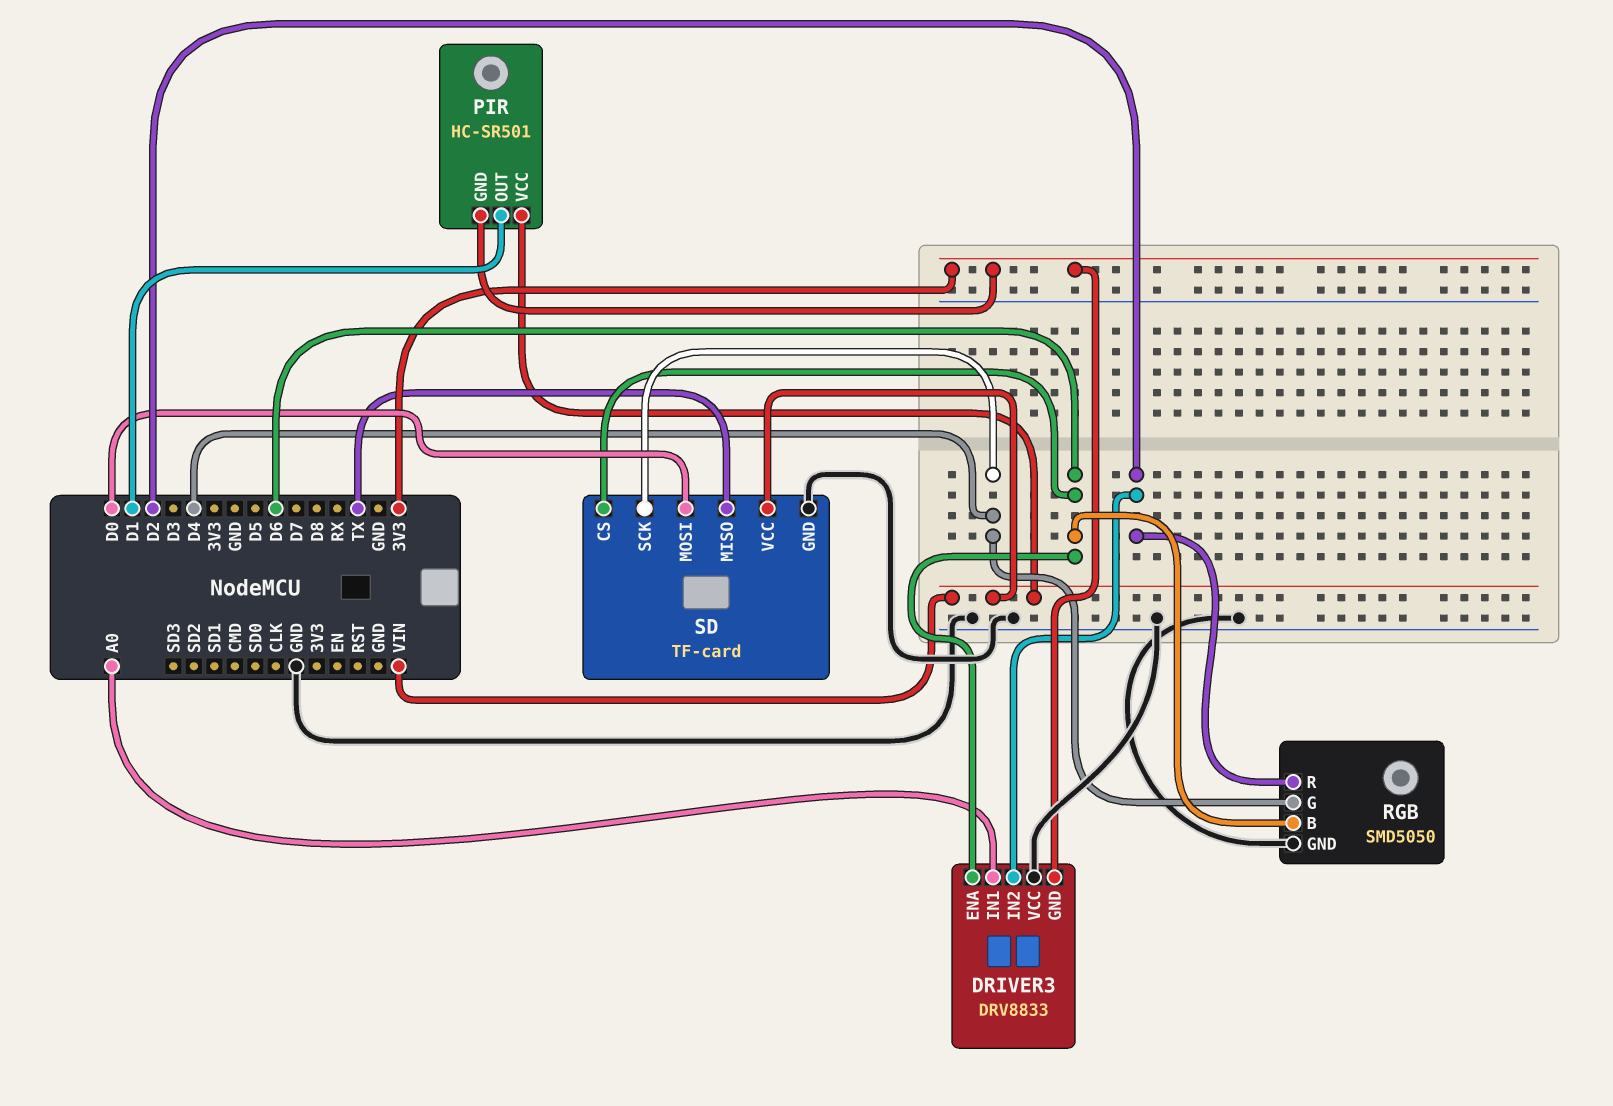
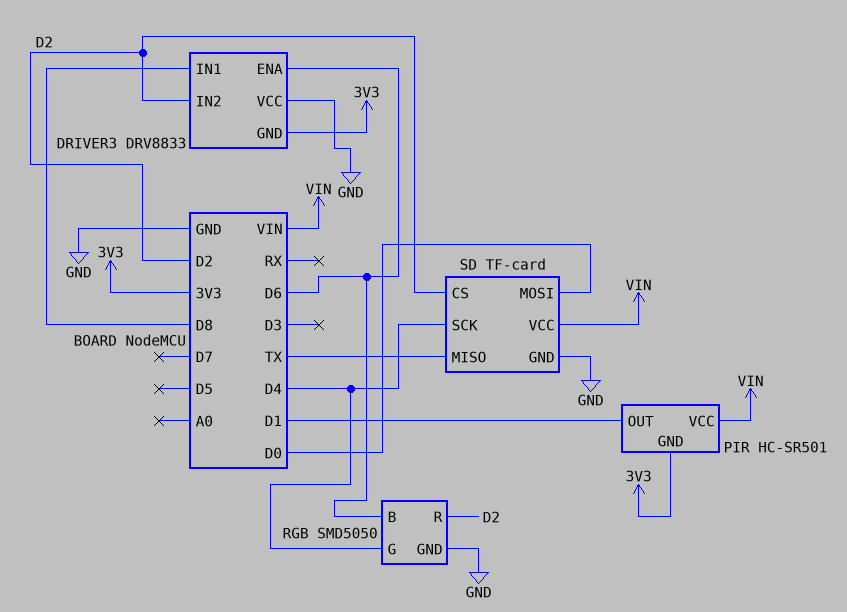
DRIVER3 pin IN1: A0 -> D8
SD pin CS: D6 -> D2

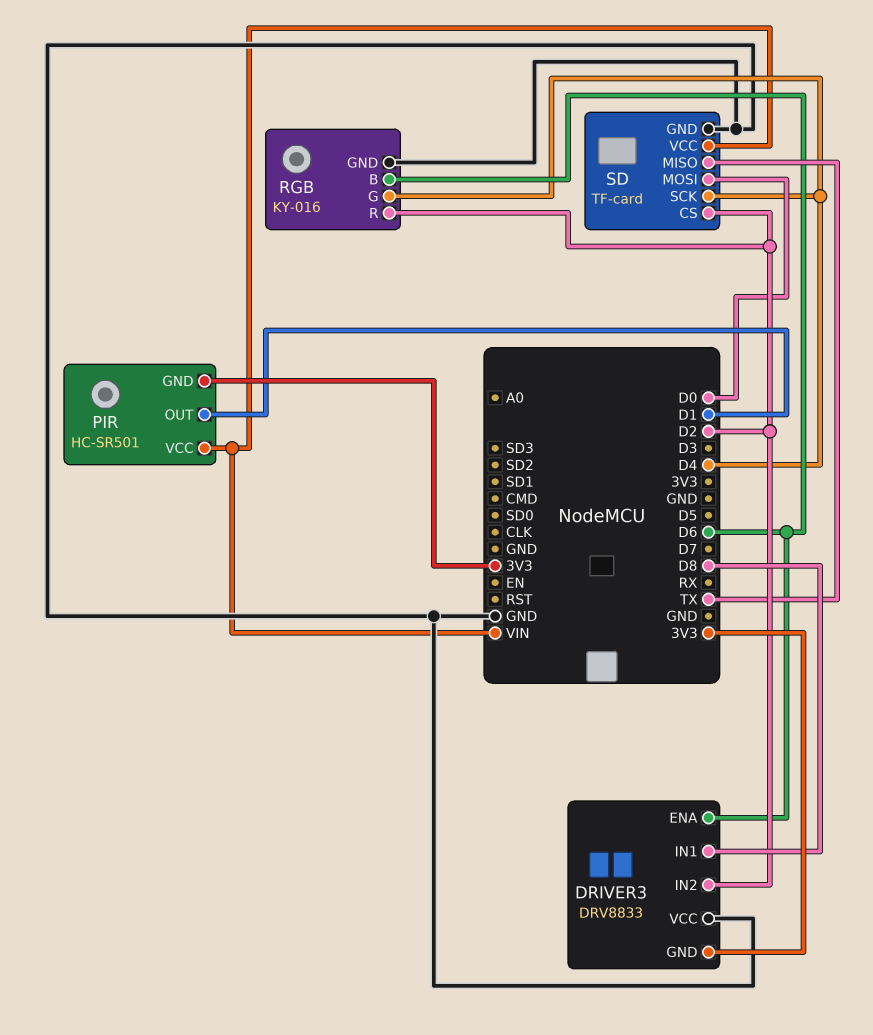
RGB: SMD5050 -> KY-016

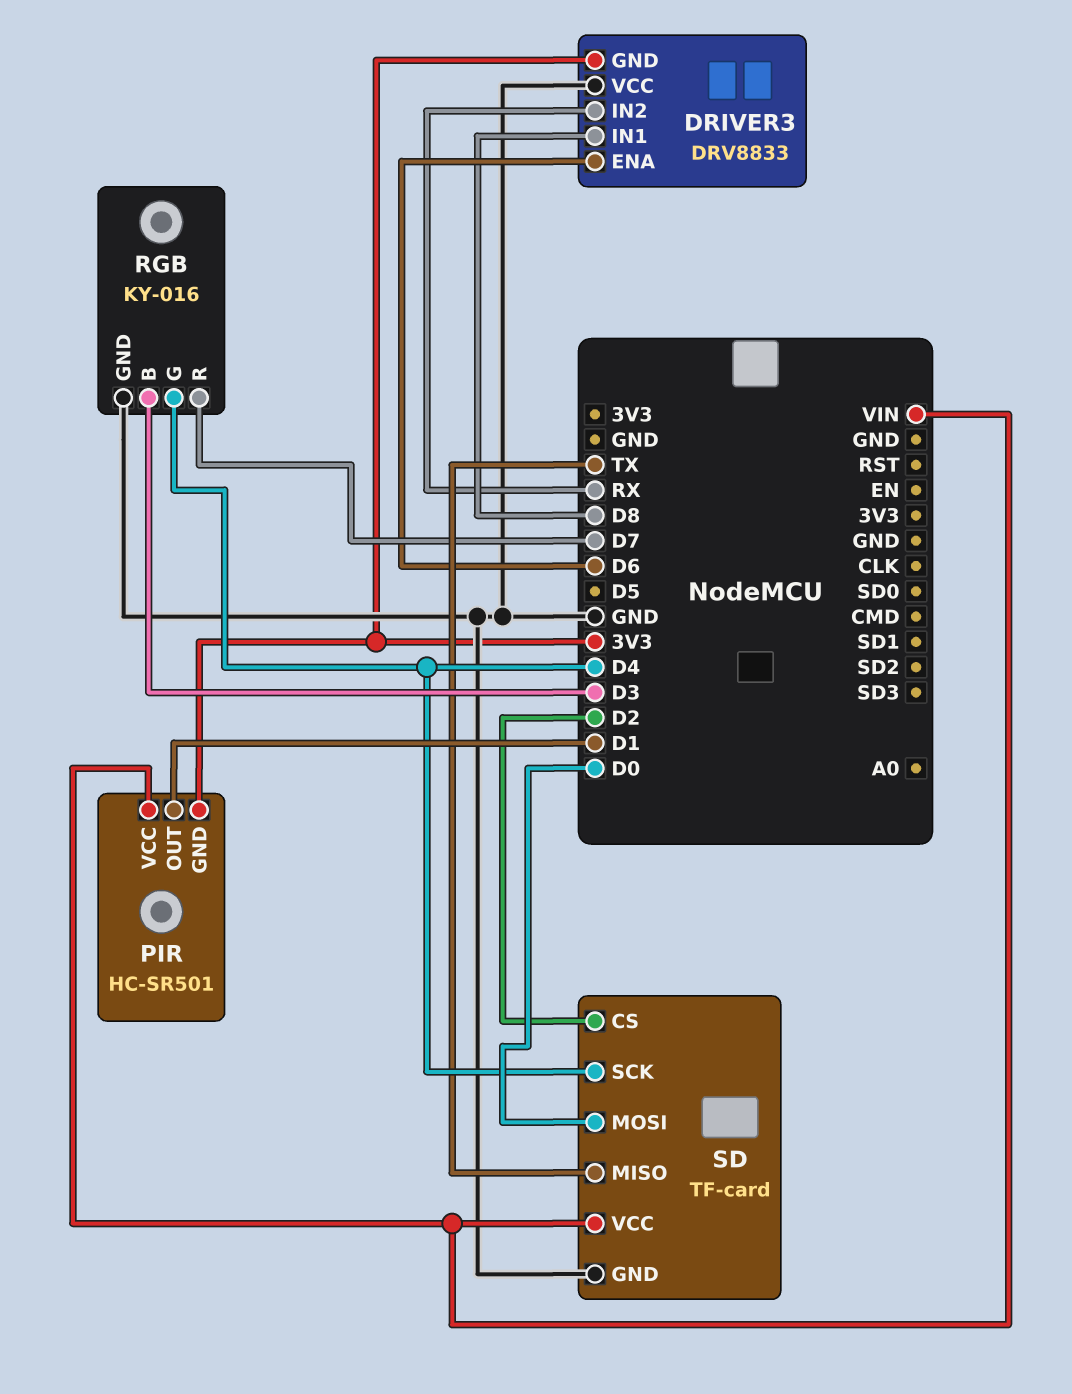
DRIVER3 pin IN2: D2 -> RX
RGB pin B: D6 -> D3
RGB pin R: D2 -> D7

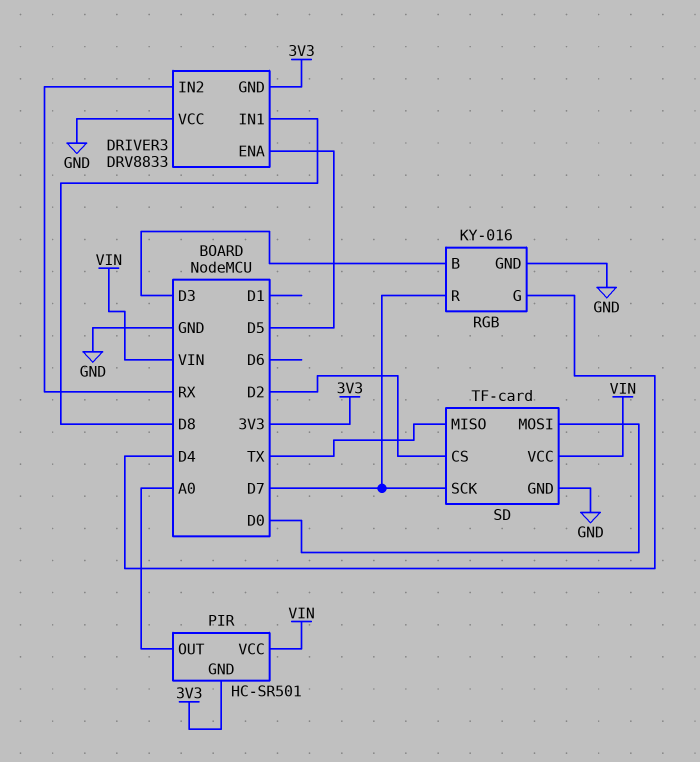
DRIVER3 pin ENA: D6 -> D5
PIR pin OUT: D1 -> A0
SD pin SCK: D4 -> D7

